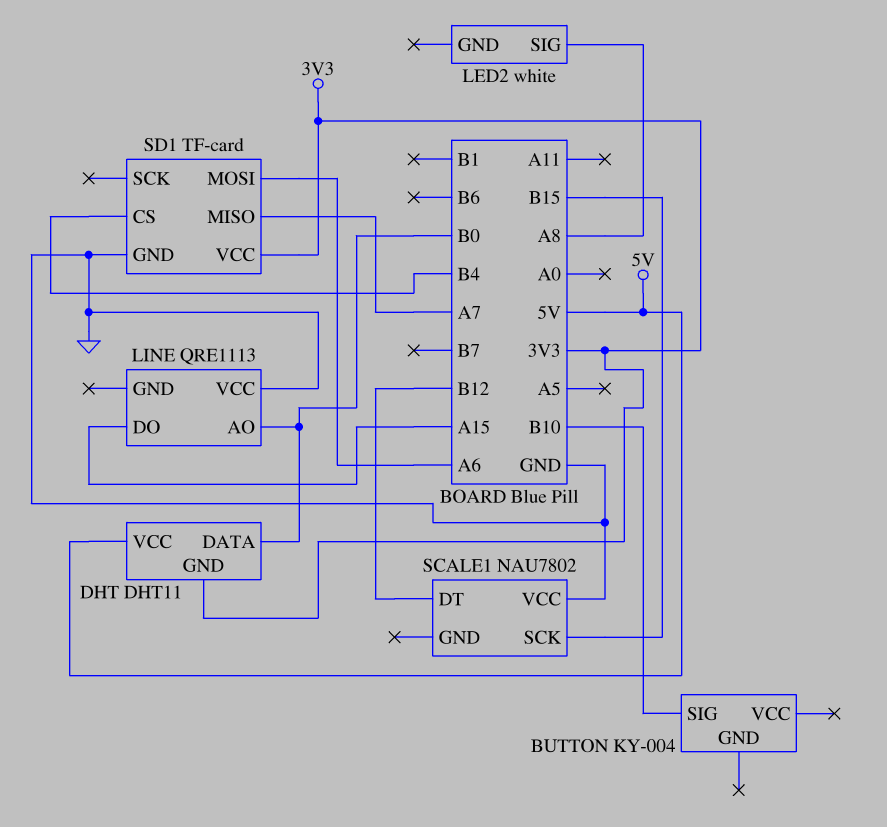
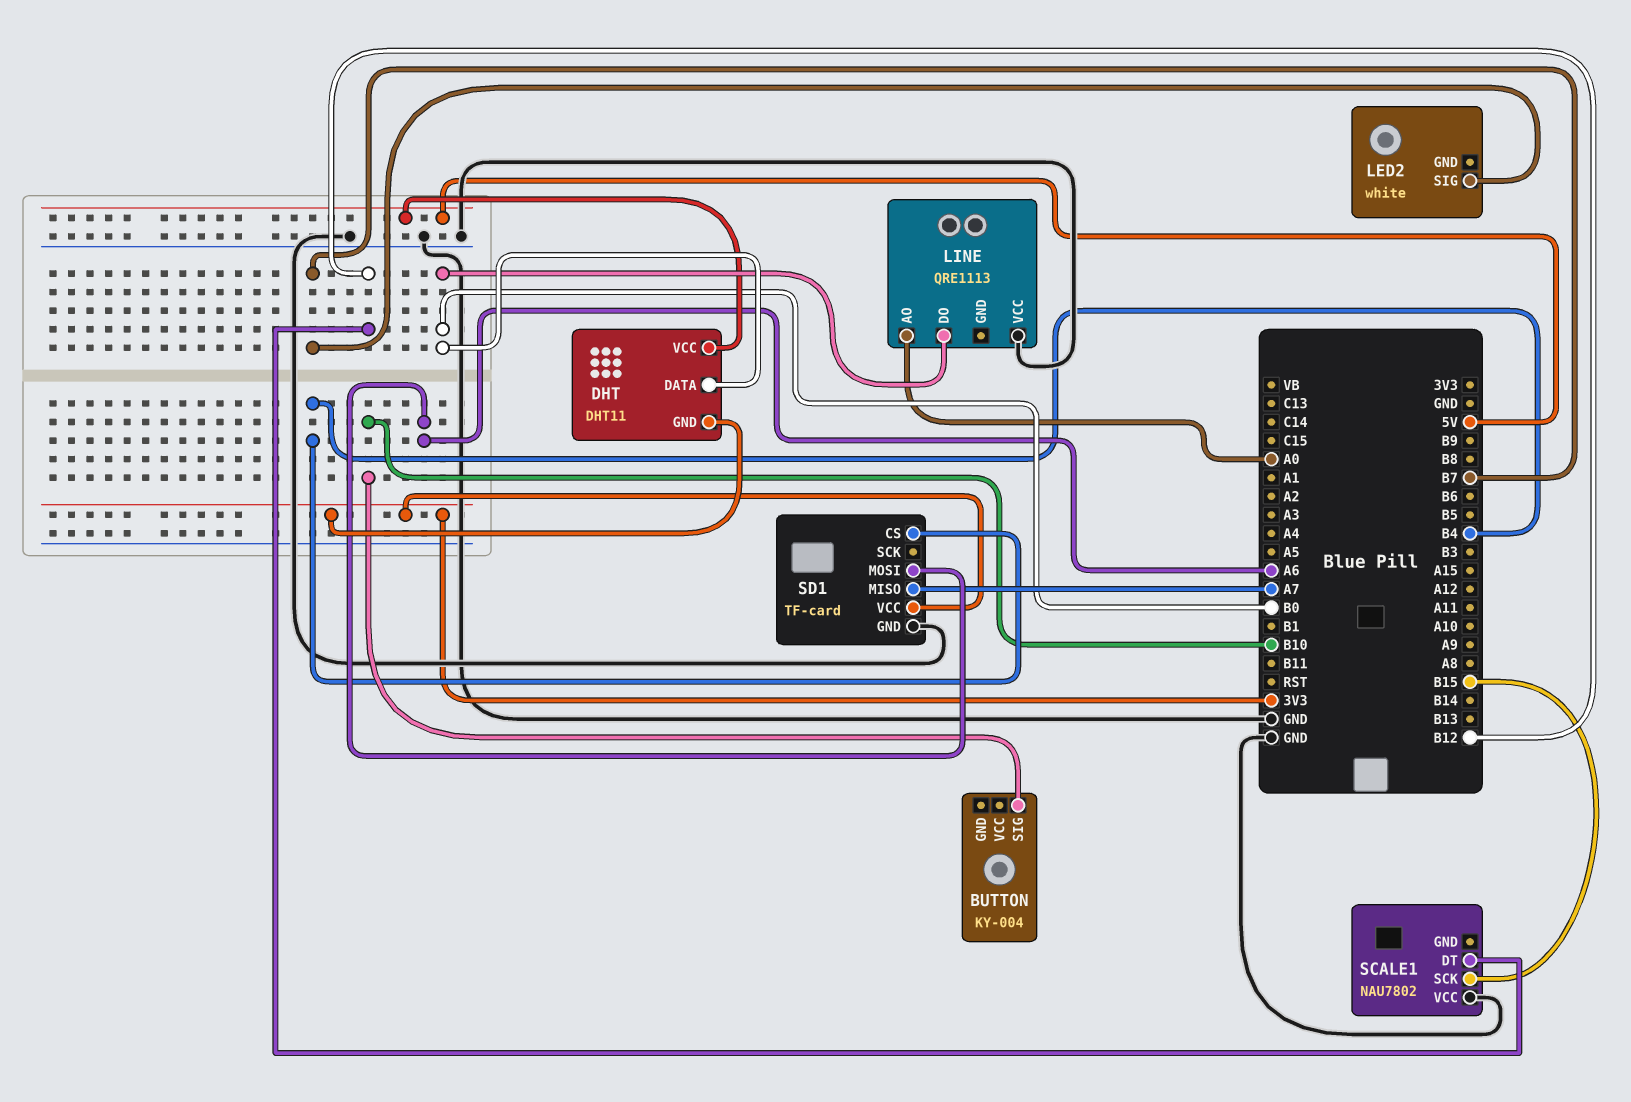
LED2 pin SIG: A8 -> B7
LINE pin AO: B0 -> A0
LINE pin DO: A15 -> B0

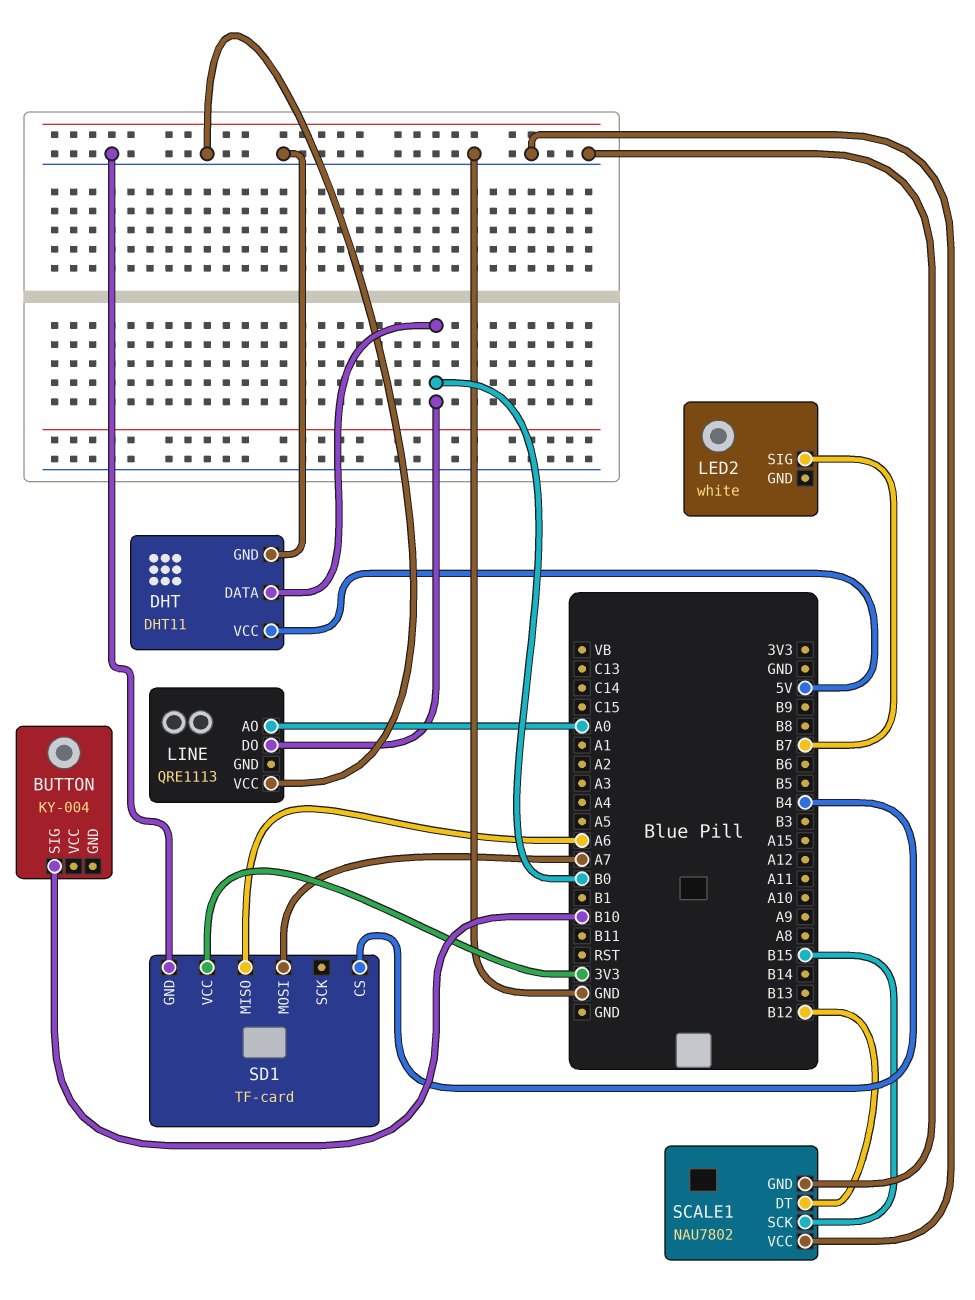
DHT pin GND: 3V3 -> GND
SCALE1 pin GND: none -> GND
SD1 pin MISO: A7 -> A6
SD1 pin MOSI: A6 -> A7

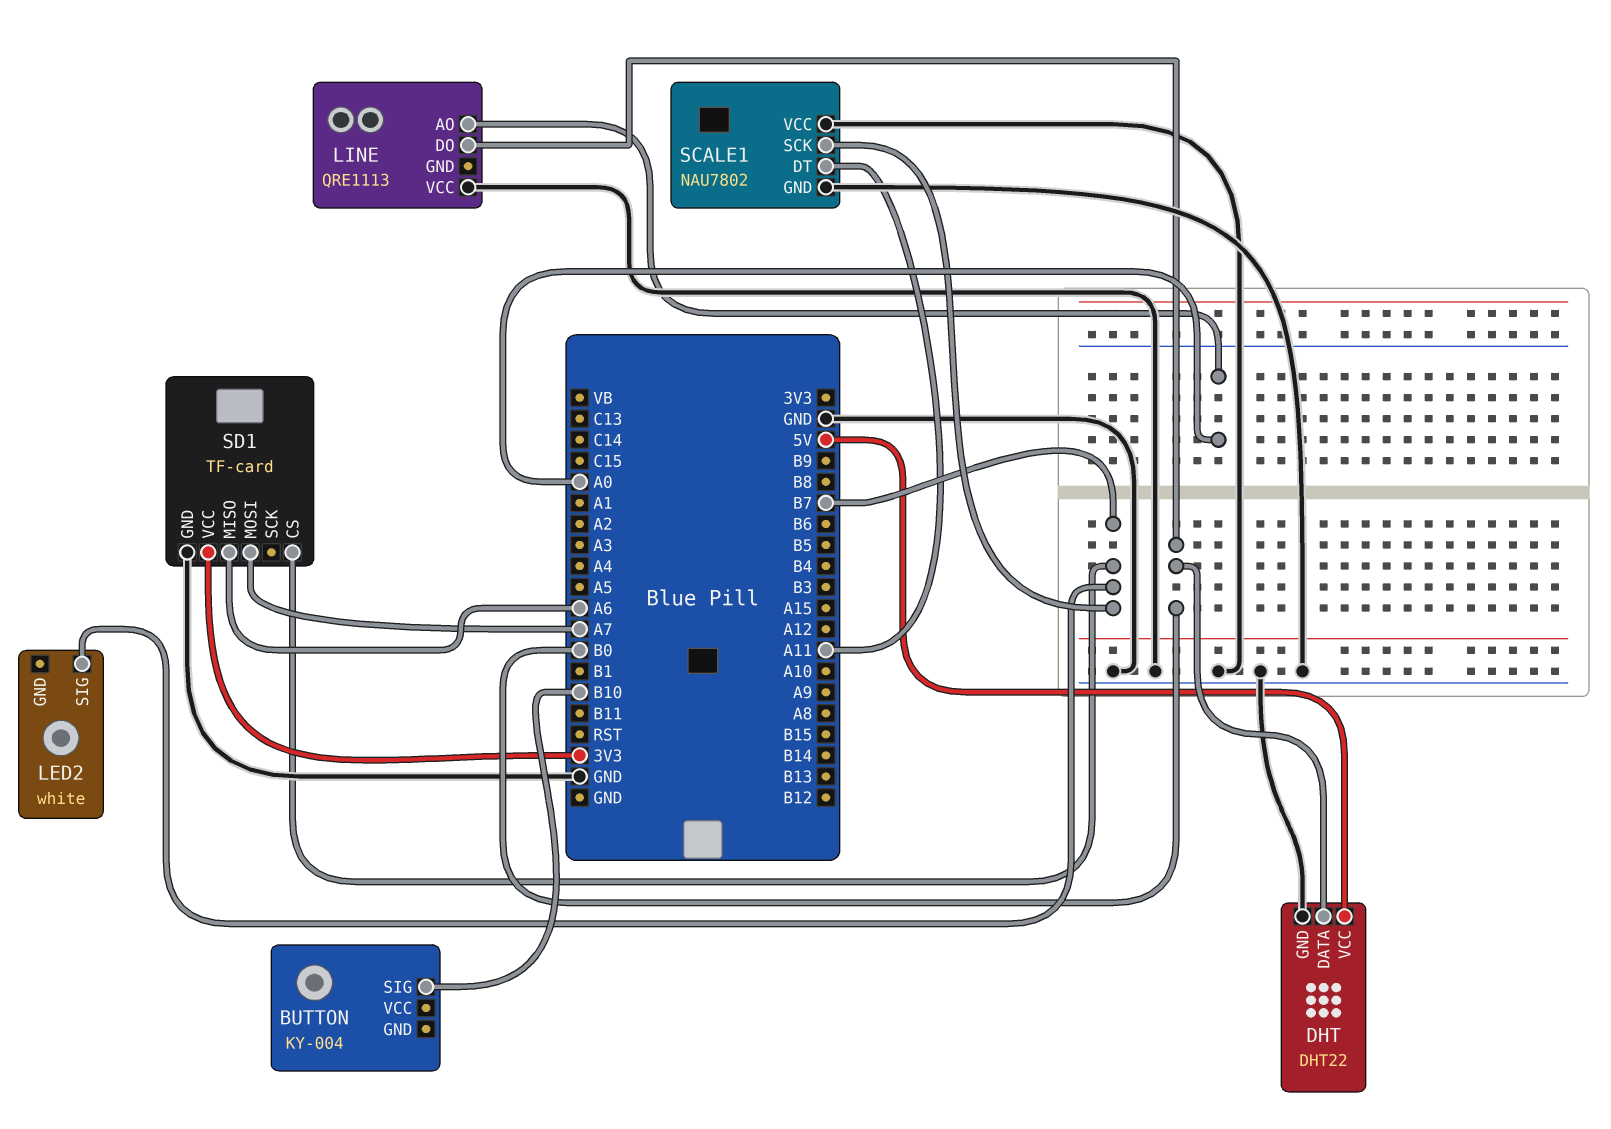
DHT: DHT11 -> DHT22
SCALE1 pin DT: B12 -> A11
SCALE1 pin SCK: B15 -> B7
SD1 pin CS: B4 -> B7

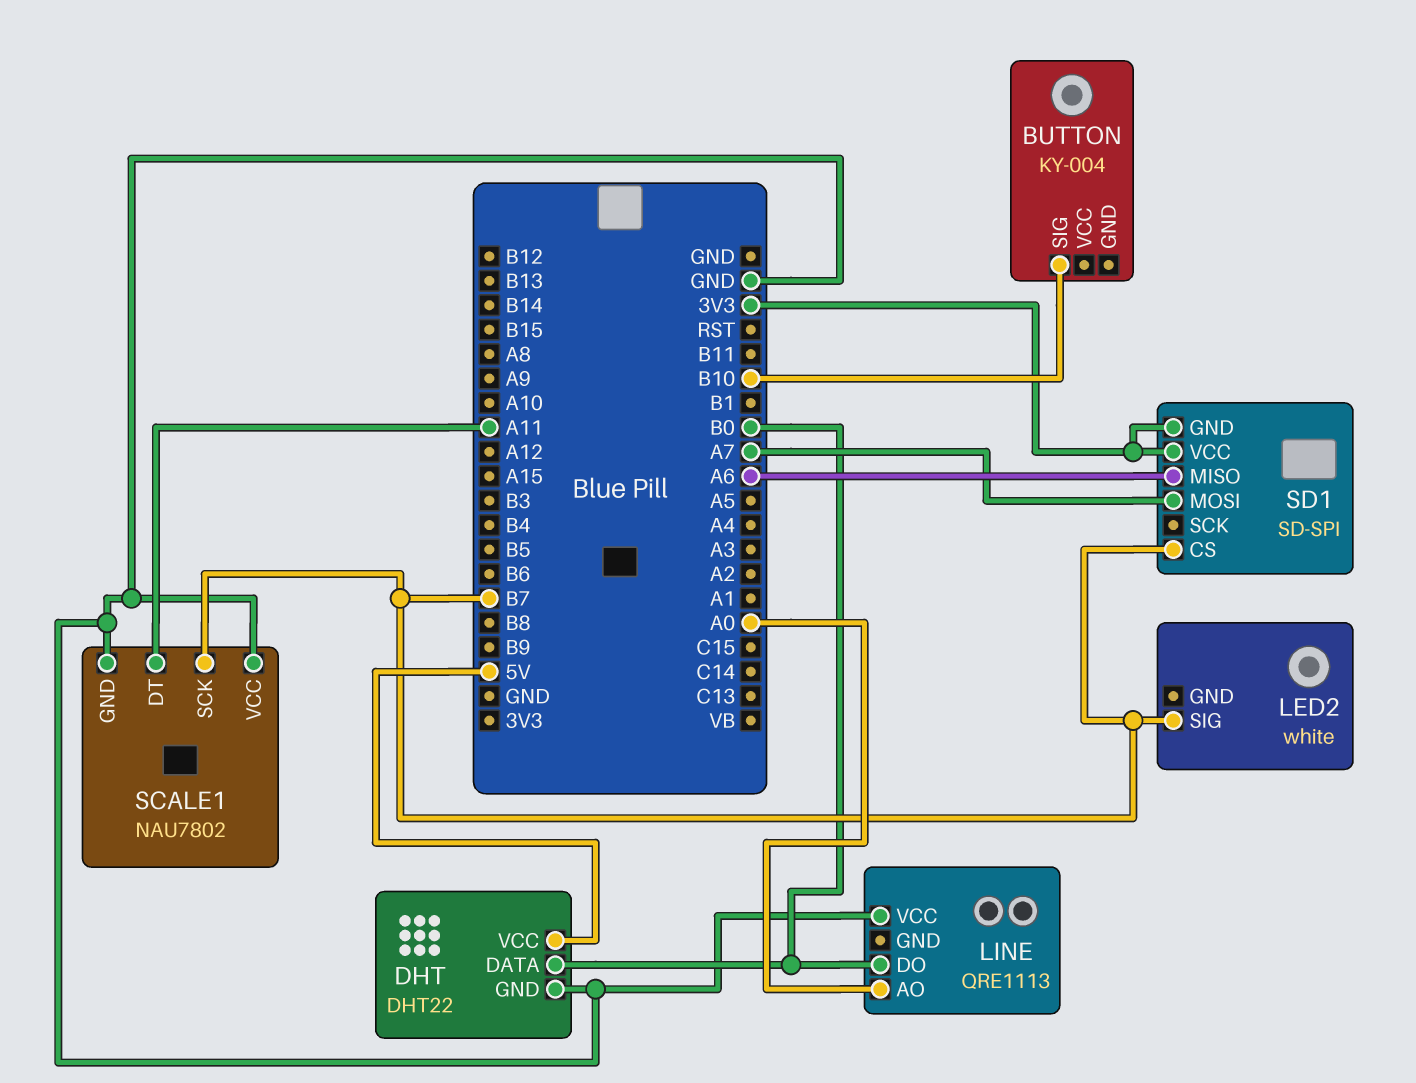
SD1: TF-card -> SD-SPI
SD1 pin GND: GND -> 3V3

